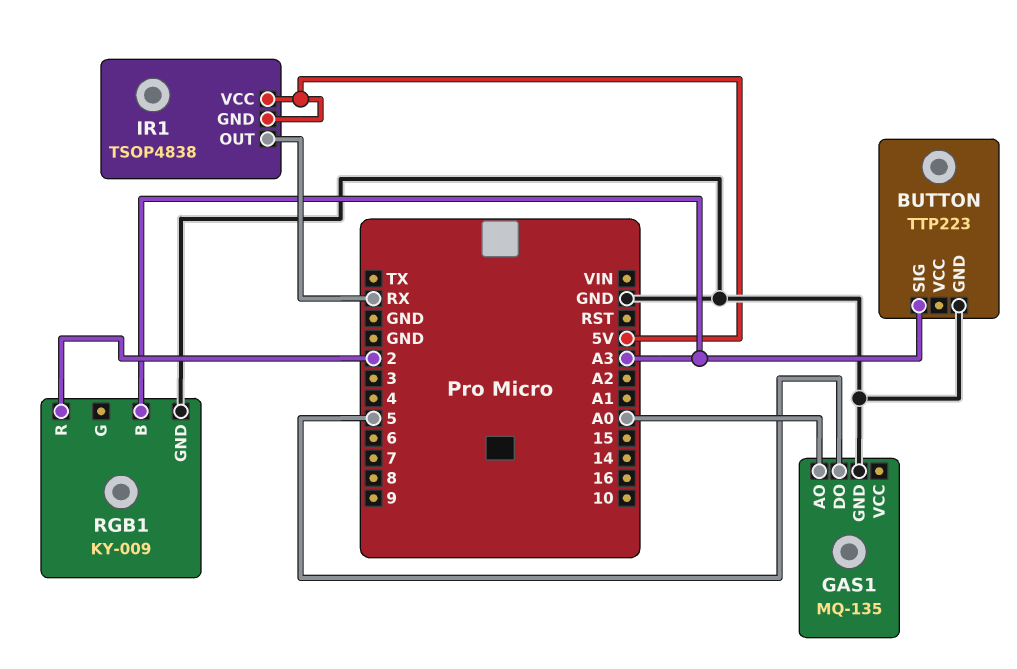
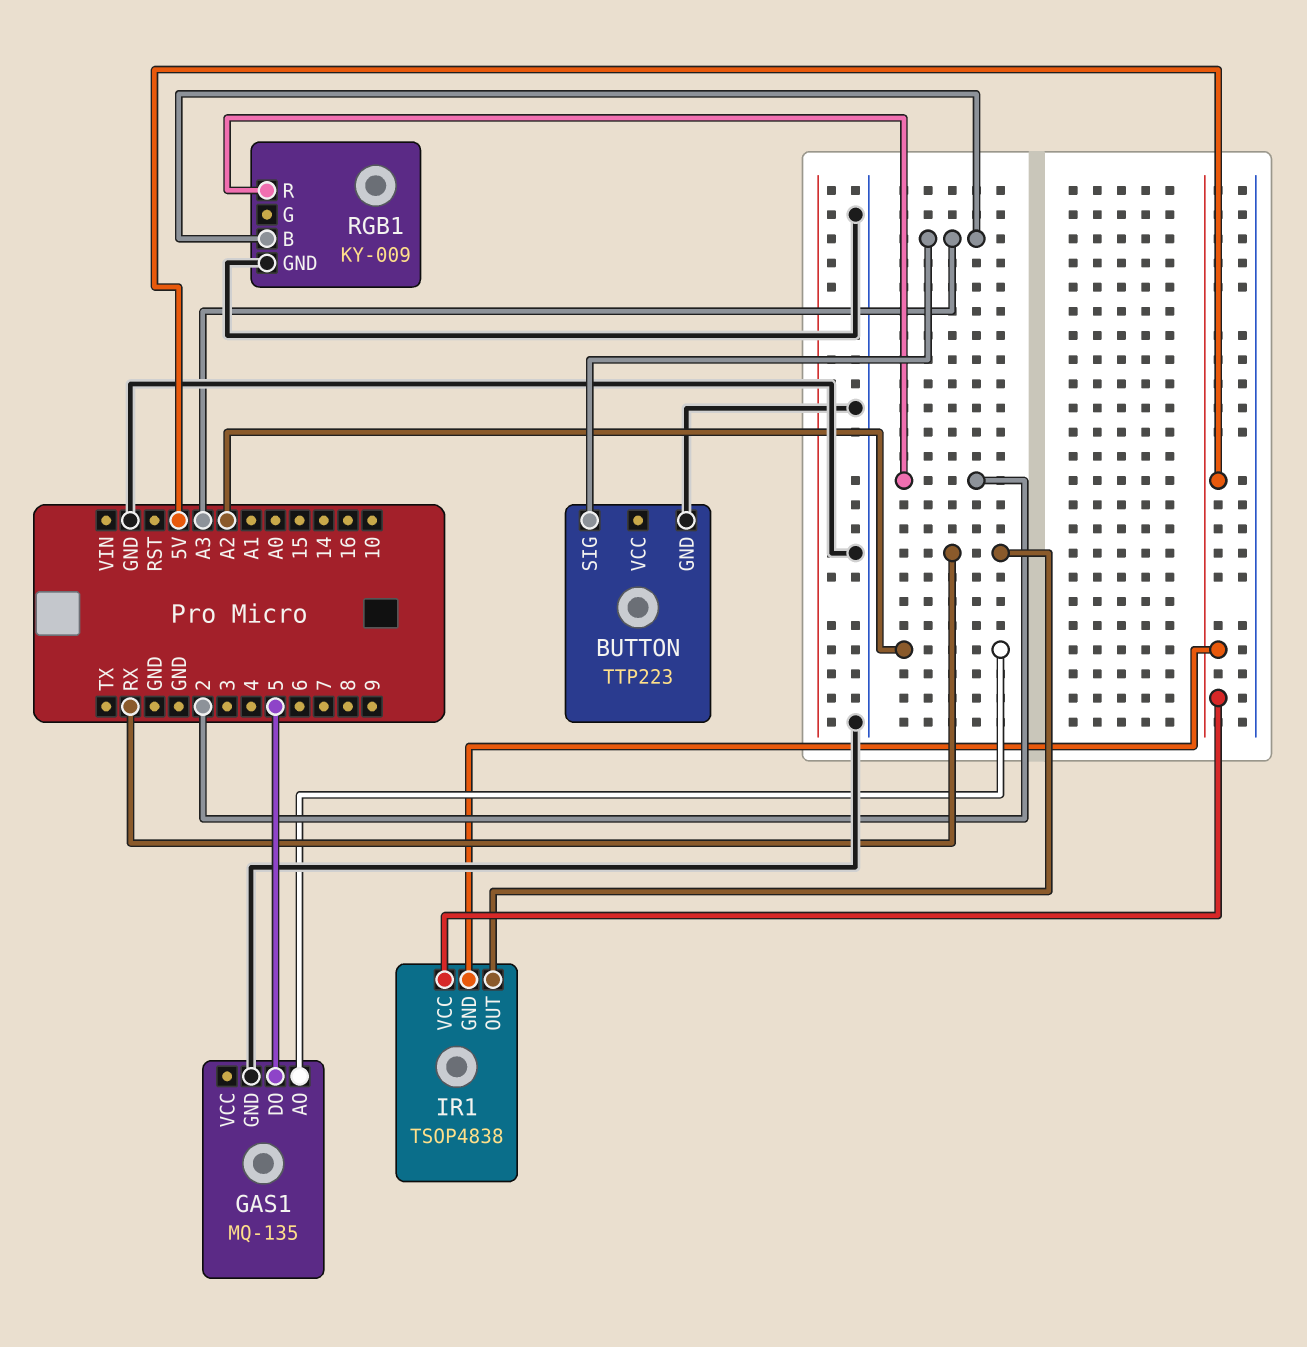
GAS1 pin AO: A0 -> A2

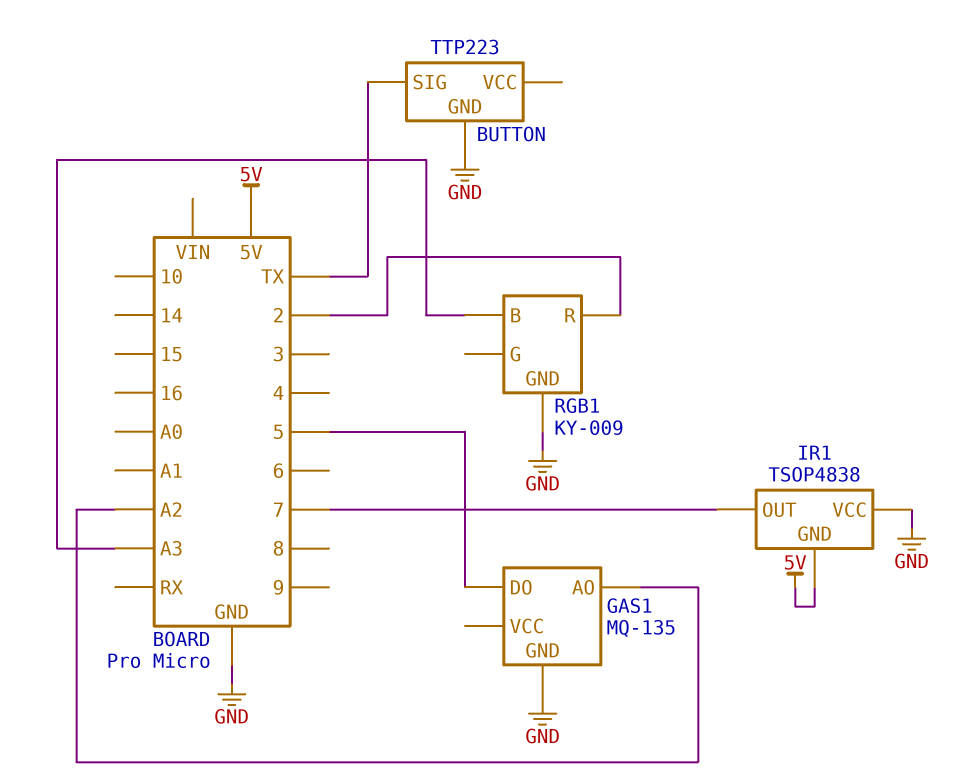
BUTTON pin SIG: A3 -> TX
IR1 pin OUT: RX -> 7
IR1 pin VCC: 5V -> GND

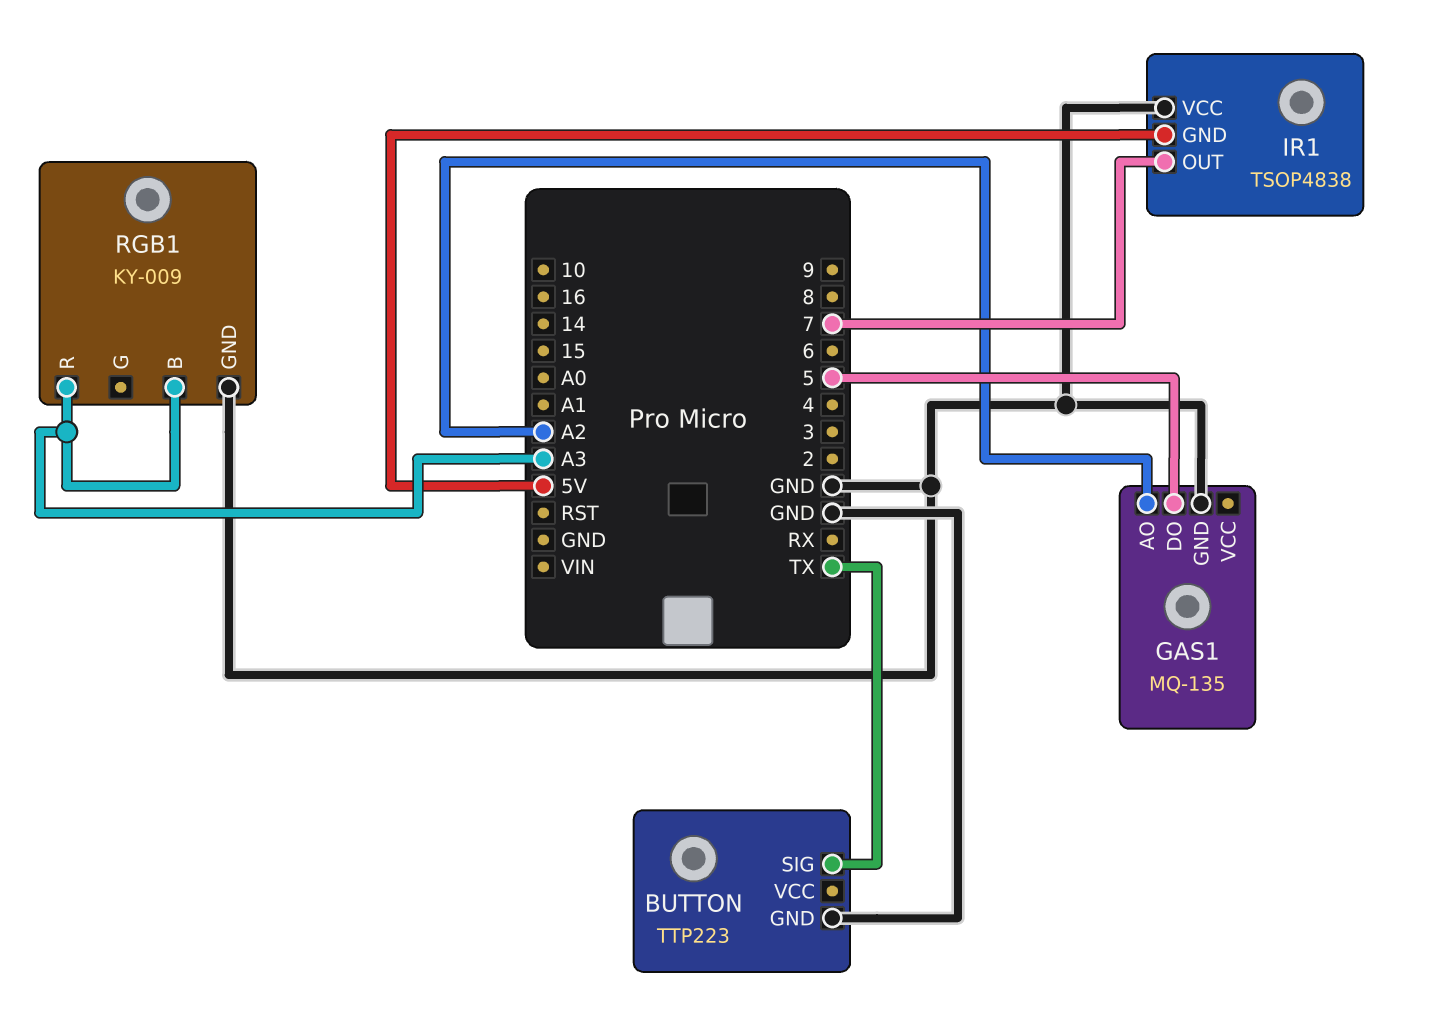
RGB1 pin R: 2 -> A3

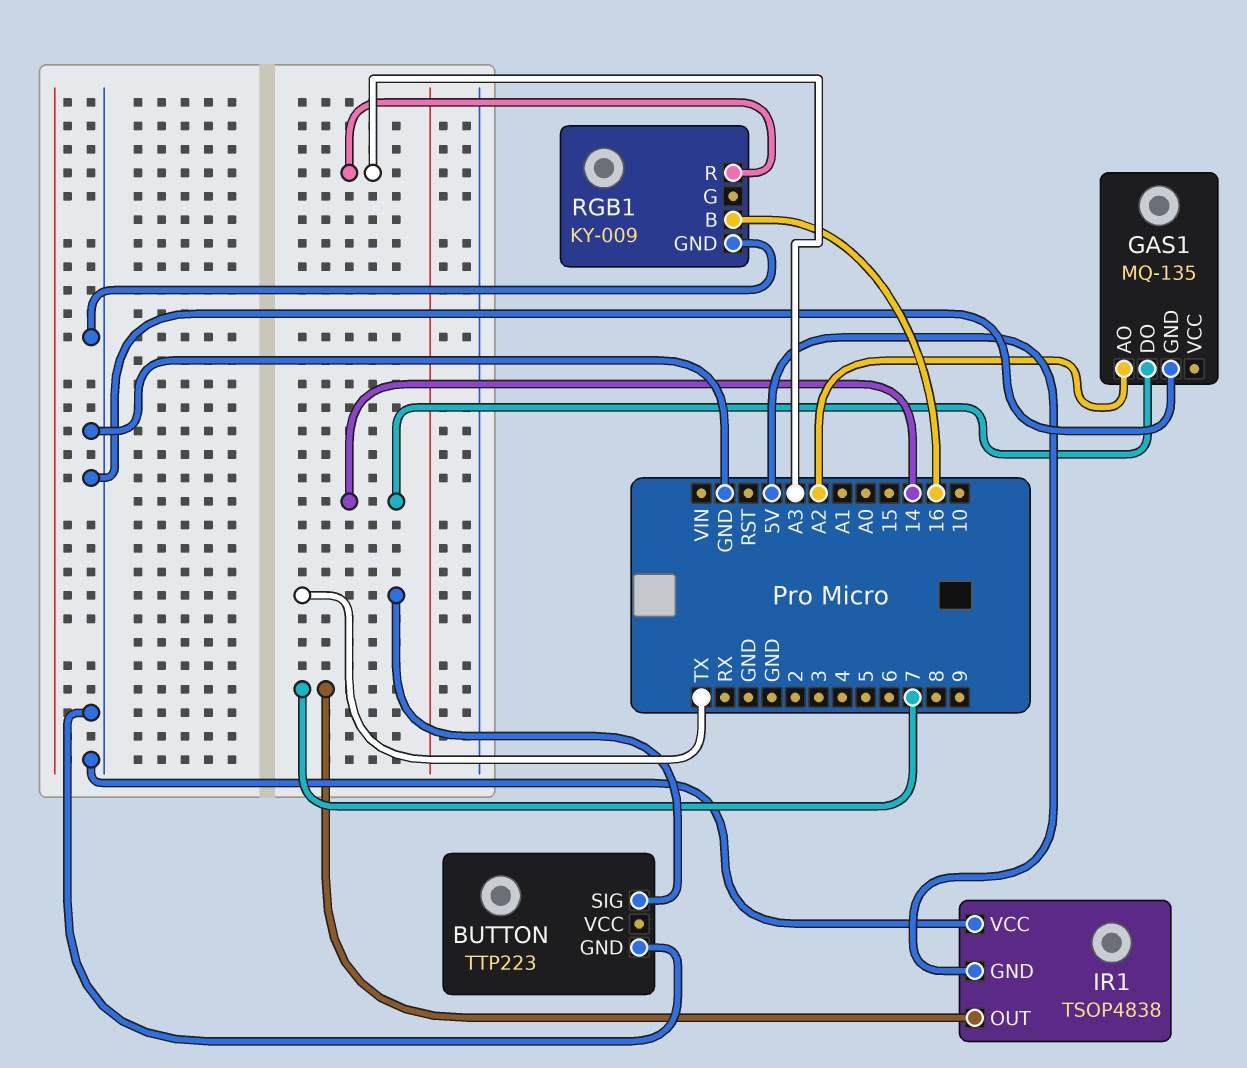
GAS1 pin DO: 5 -> 14
RGB1 pin B: A3 -> 16

